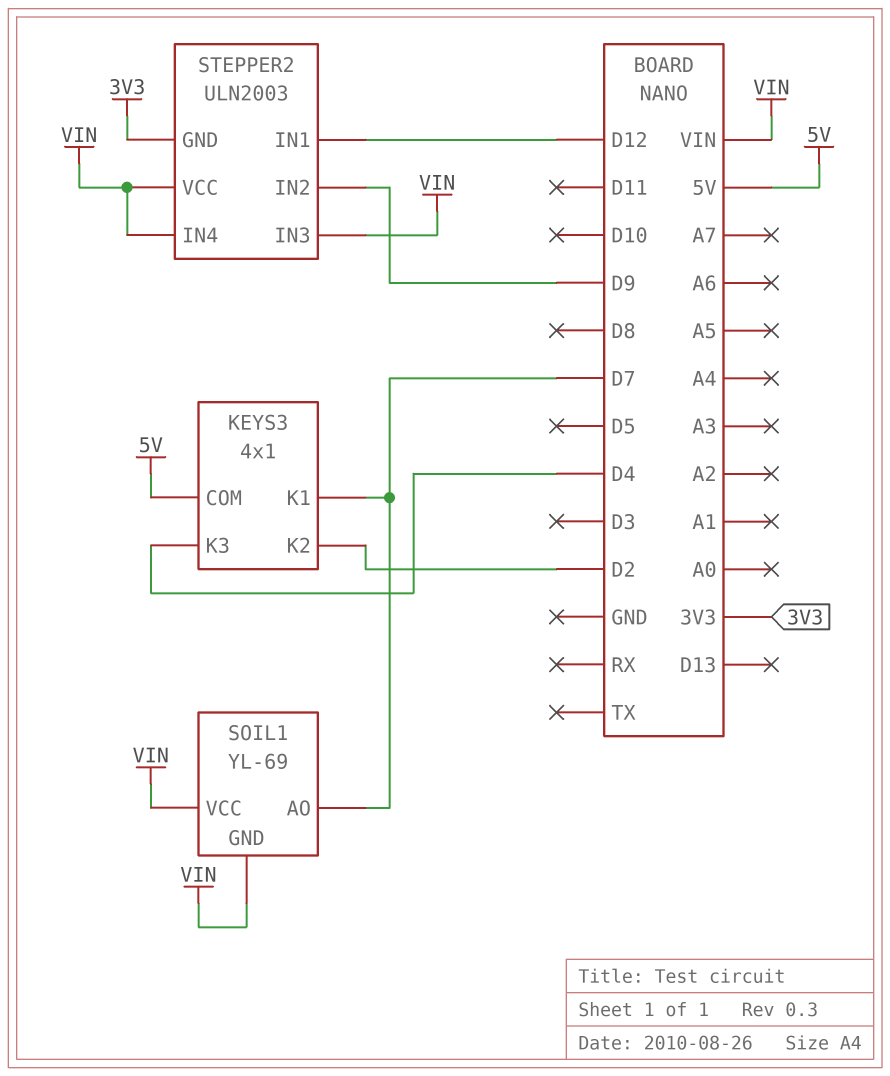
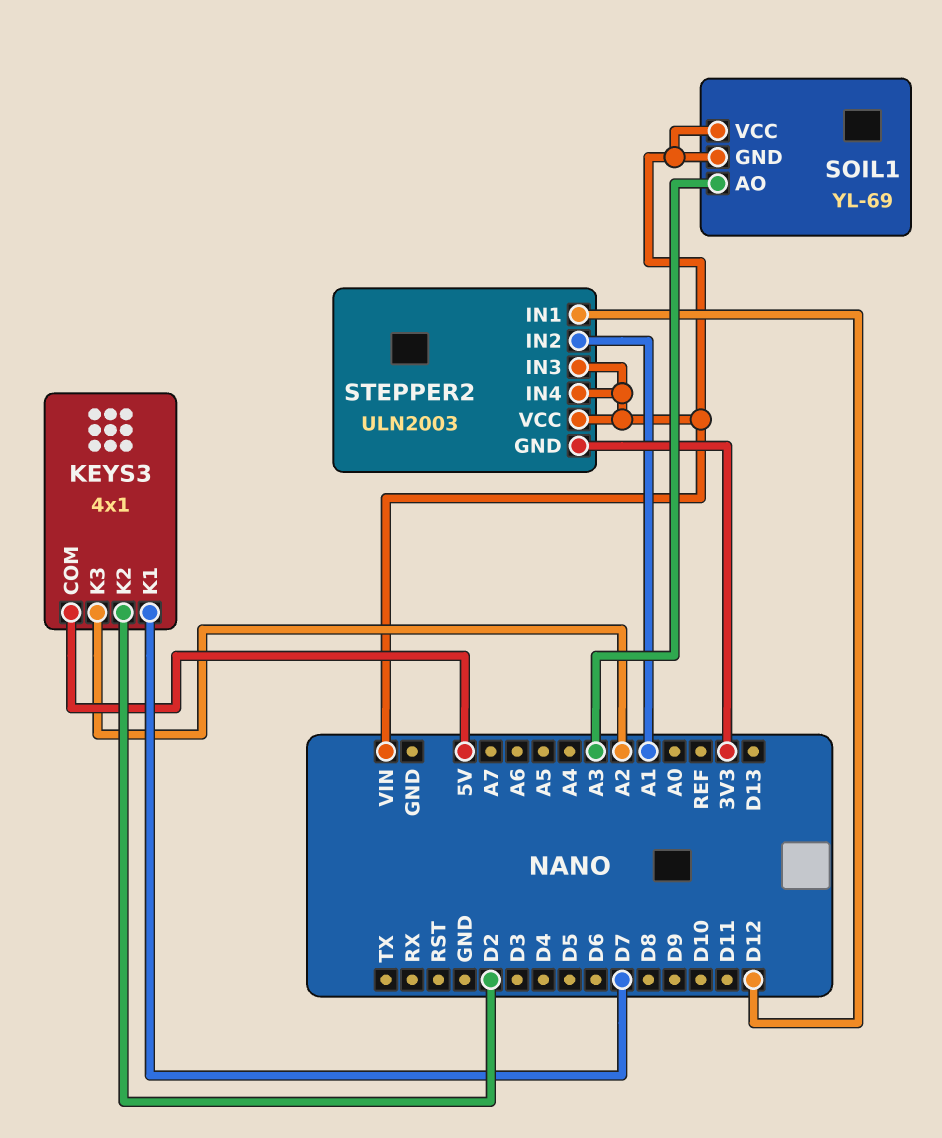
KEYS3 pin K3: D4 -> A2
SOIL1 pin AO: D7 -> A3
STEPPER2 pin IN2: D9 -> A1

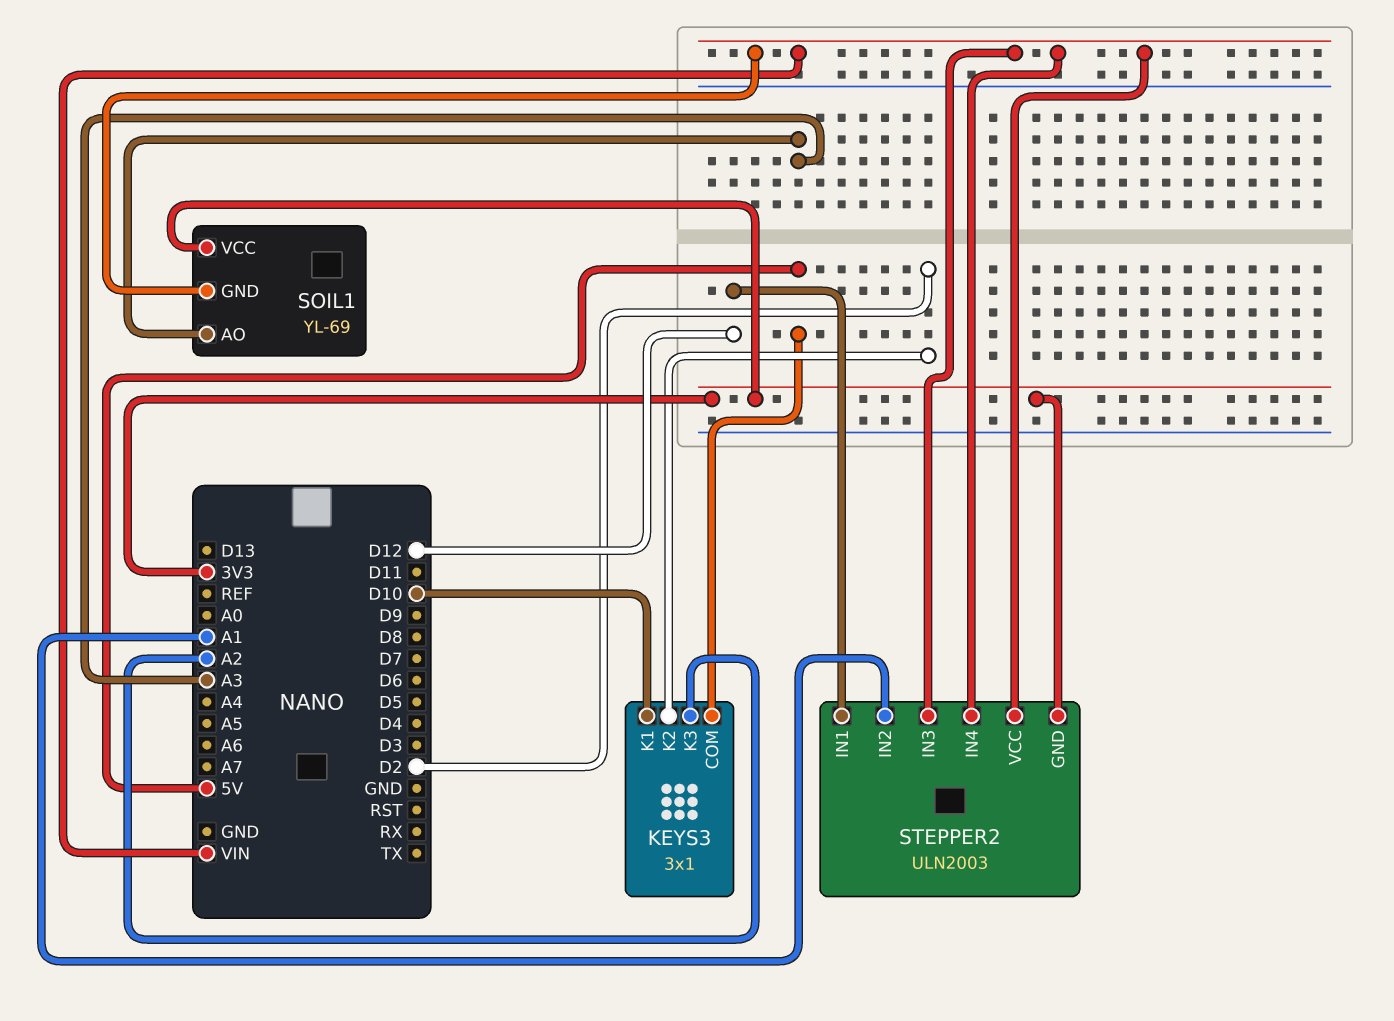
KEYS3: 4x1 -> 3x1
KEYS3 pin K1: D7 -> D10
SOIL1 pin VCC: VIN -> 3V3

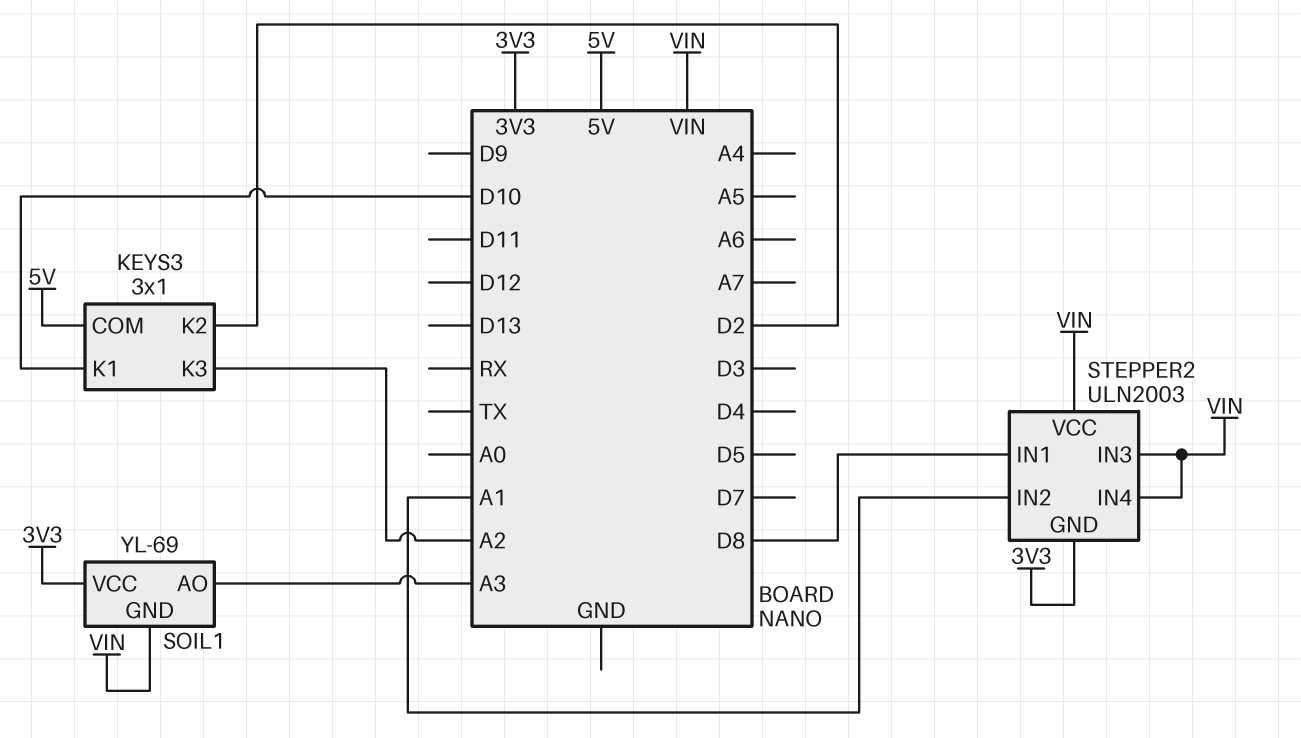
STEPPER2 pin IN1: D12 -> D8

